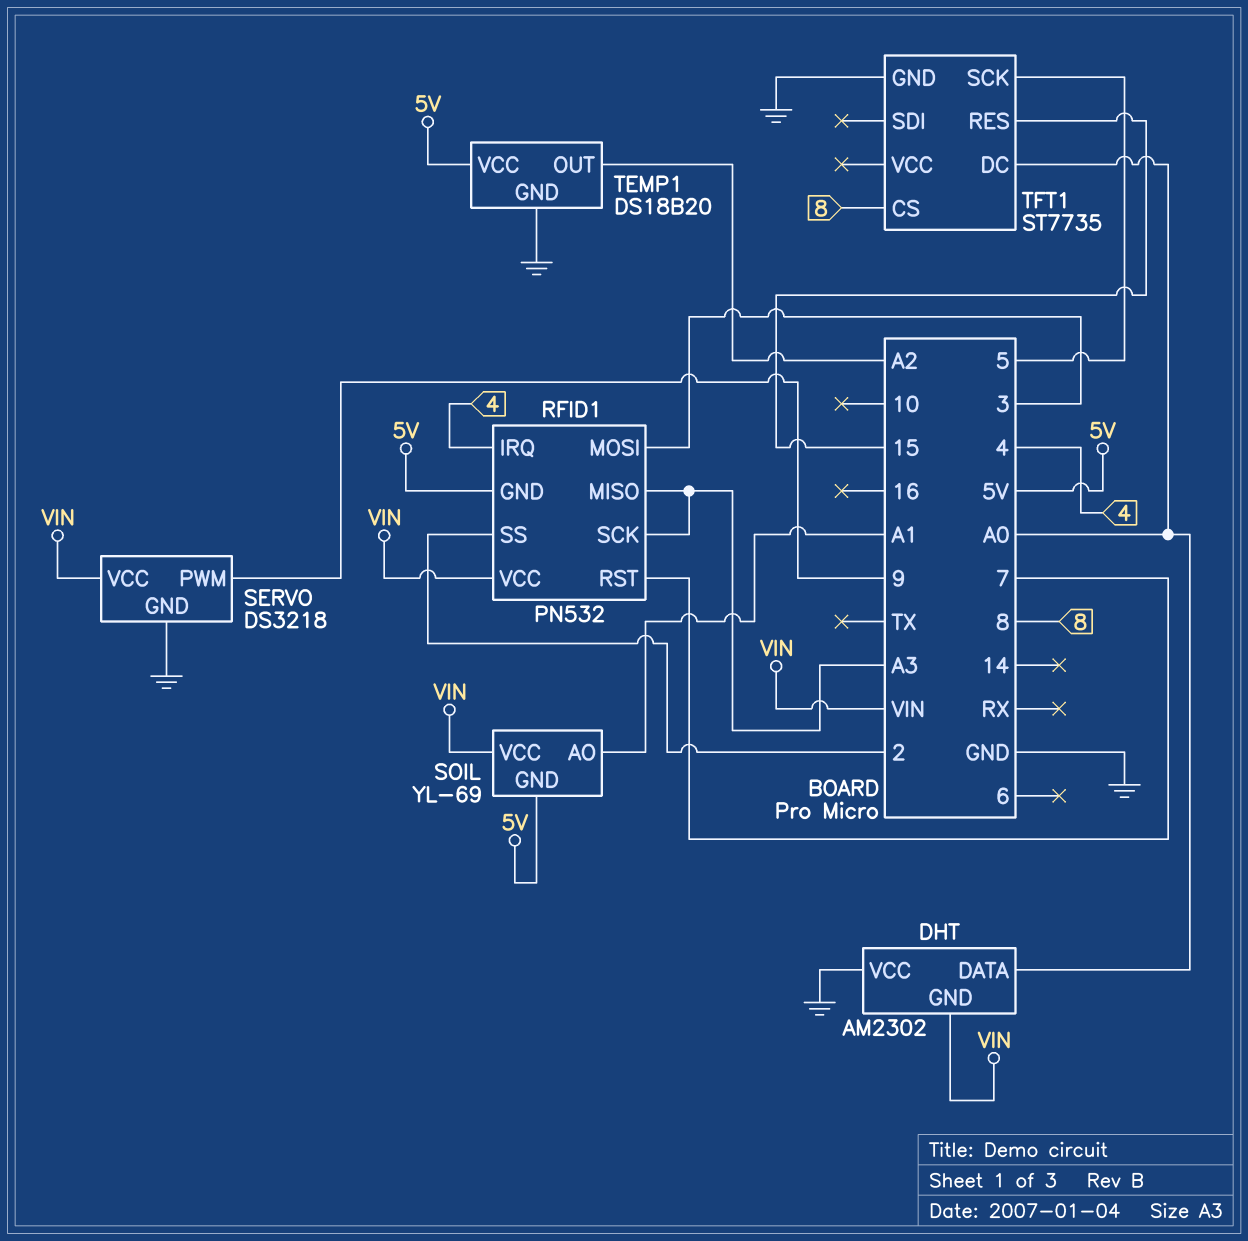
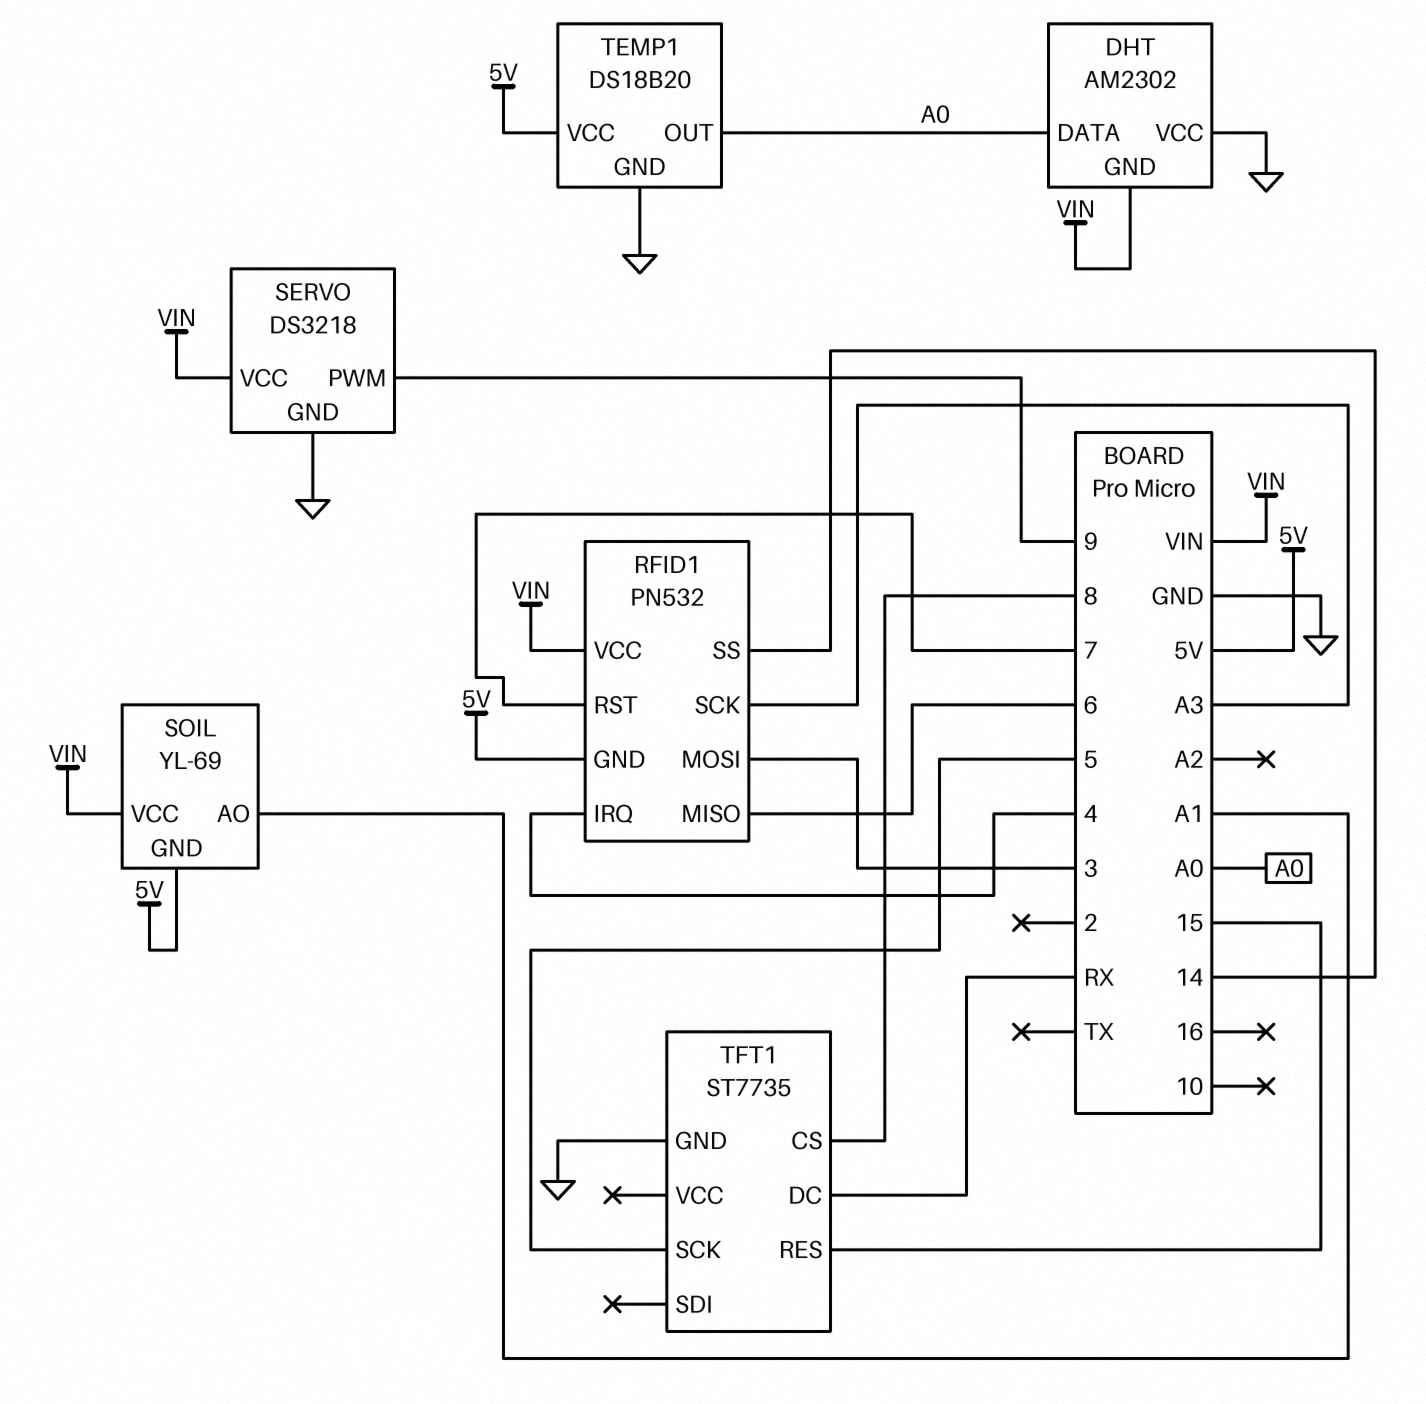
RFID1 pin MISO: A3 -> 6
RFID1 pin SS: 2 -> 14
TEMP1 pin OUT: A2 -> A0
TFT1 pin DC: A0 -> RX

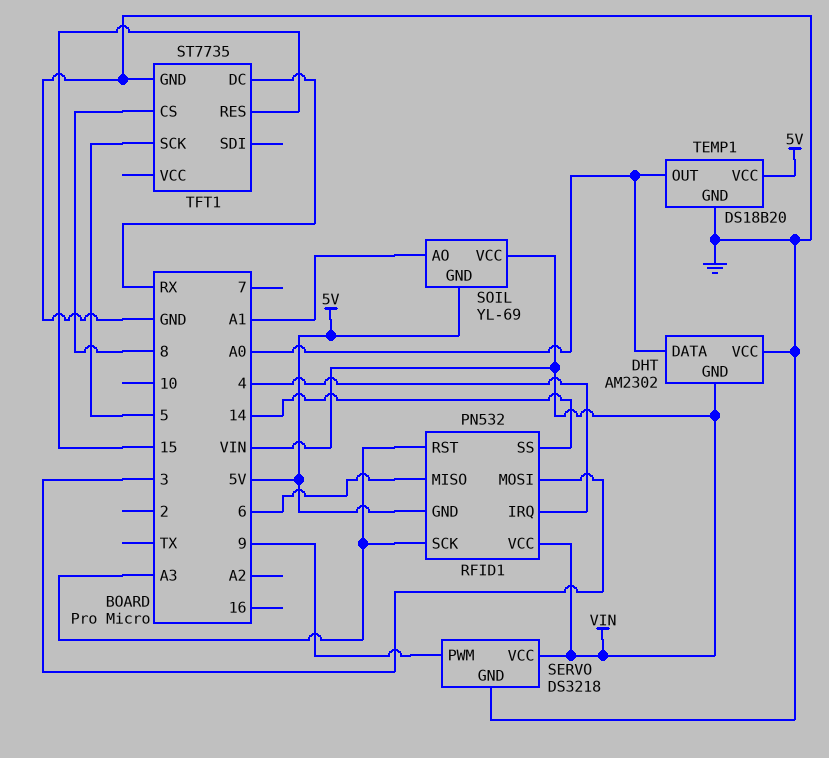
RFID1 pin RST: 7 -> A3

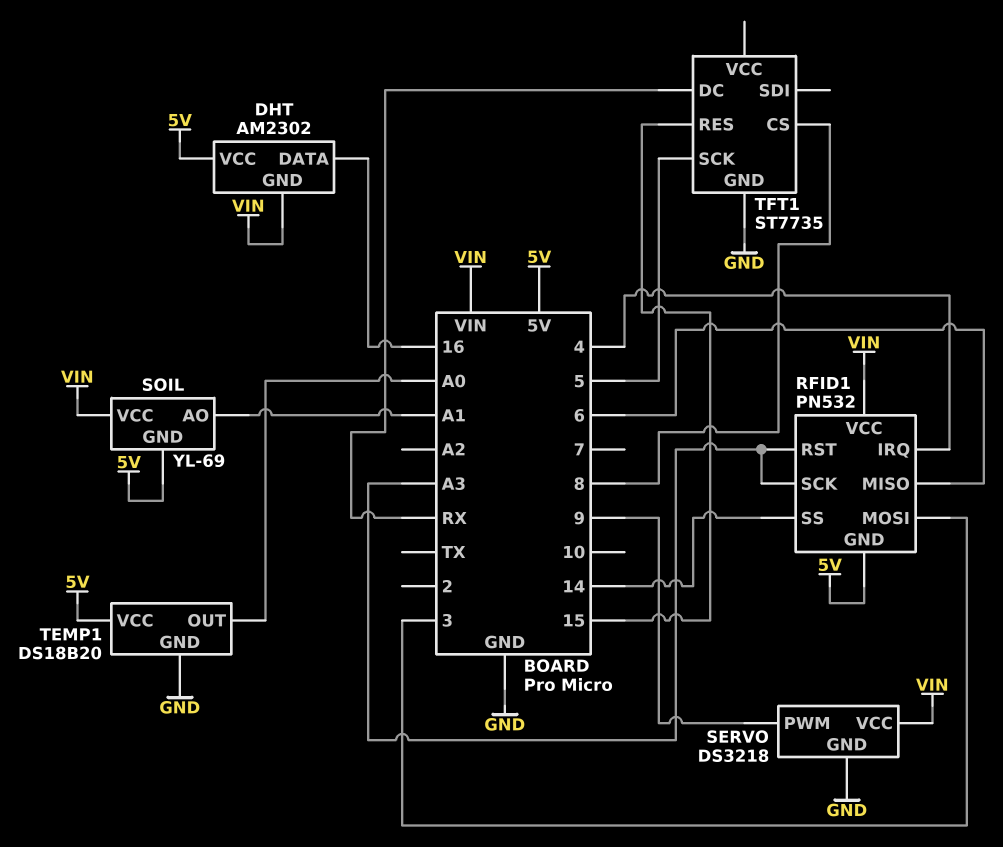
DHT pin DATA: A0 -> 16
DHT pin VCC: GND -> 5V

